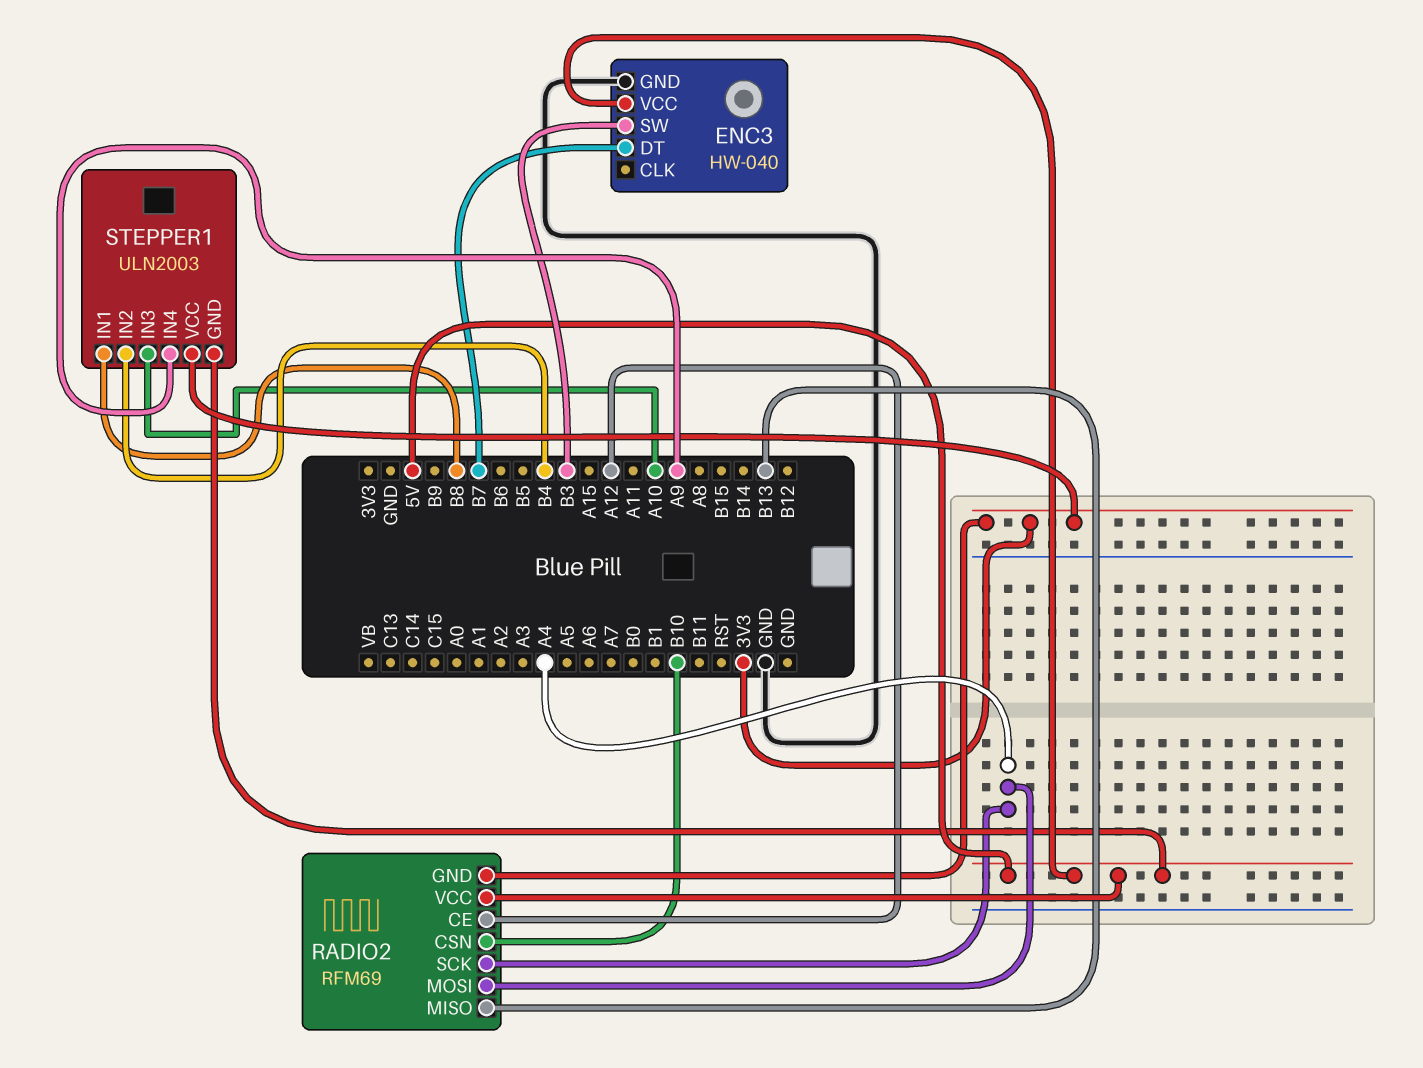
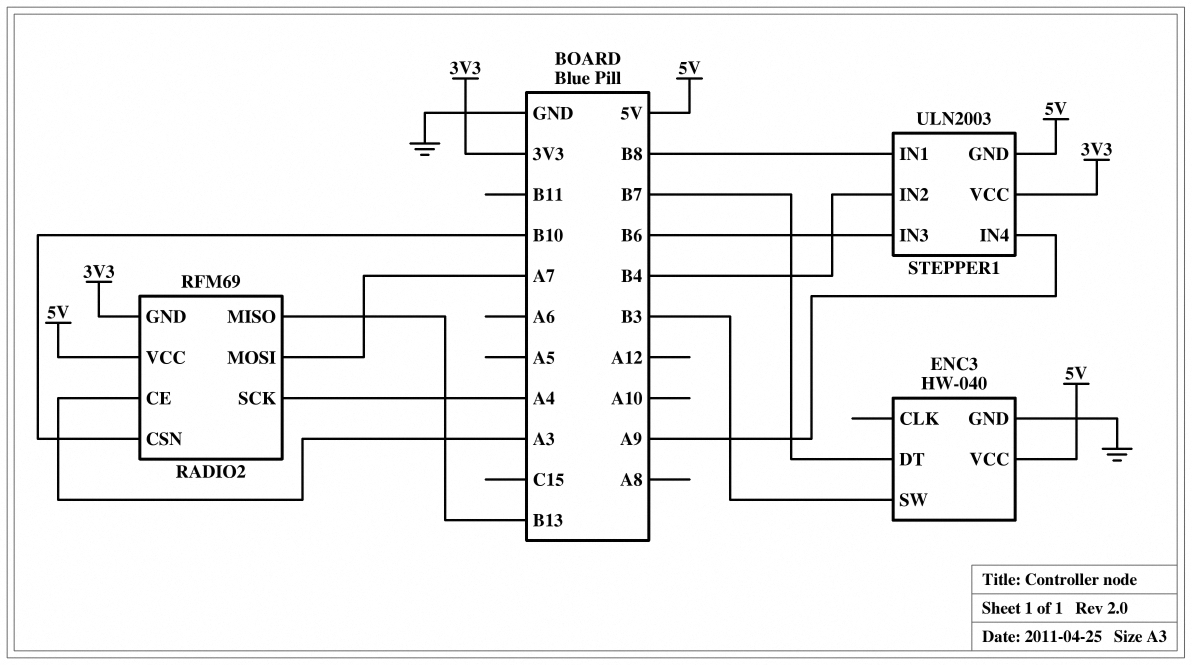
RADIO2 pin CE: A12 -> A3
RADIO2 pin MOSI: A4 -> A7
STEPPER1 pin IN3: A10 -> B6

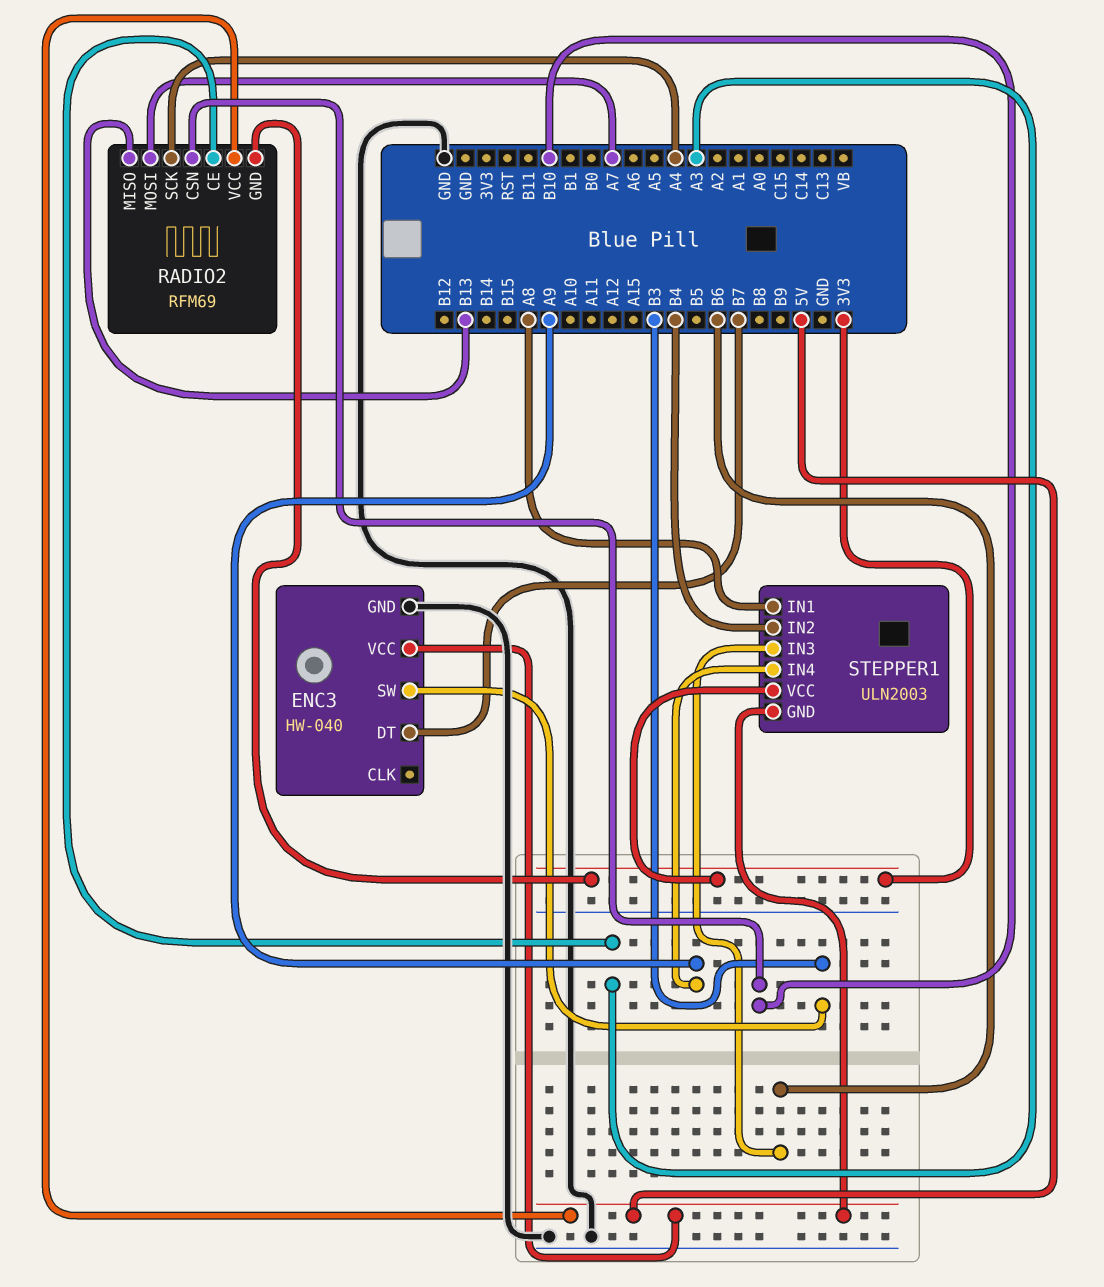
STEPPER1 pin IN1: B8 -> A8

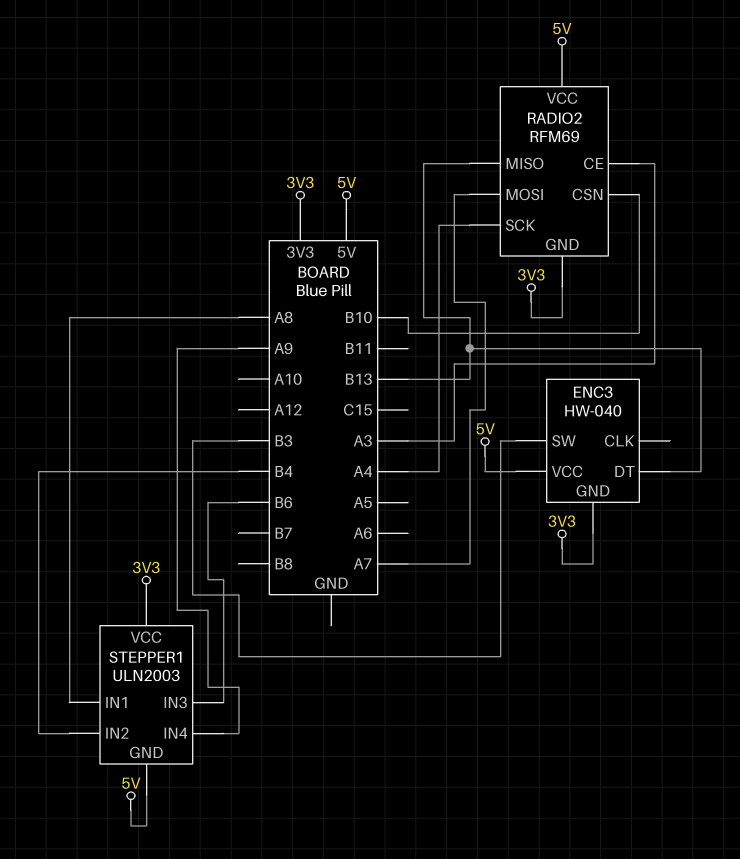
ENC3 pin DT: B7 -> B13
ENC3 pin GND: GND -> 3V3

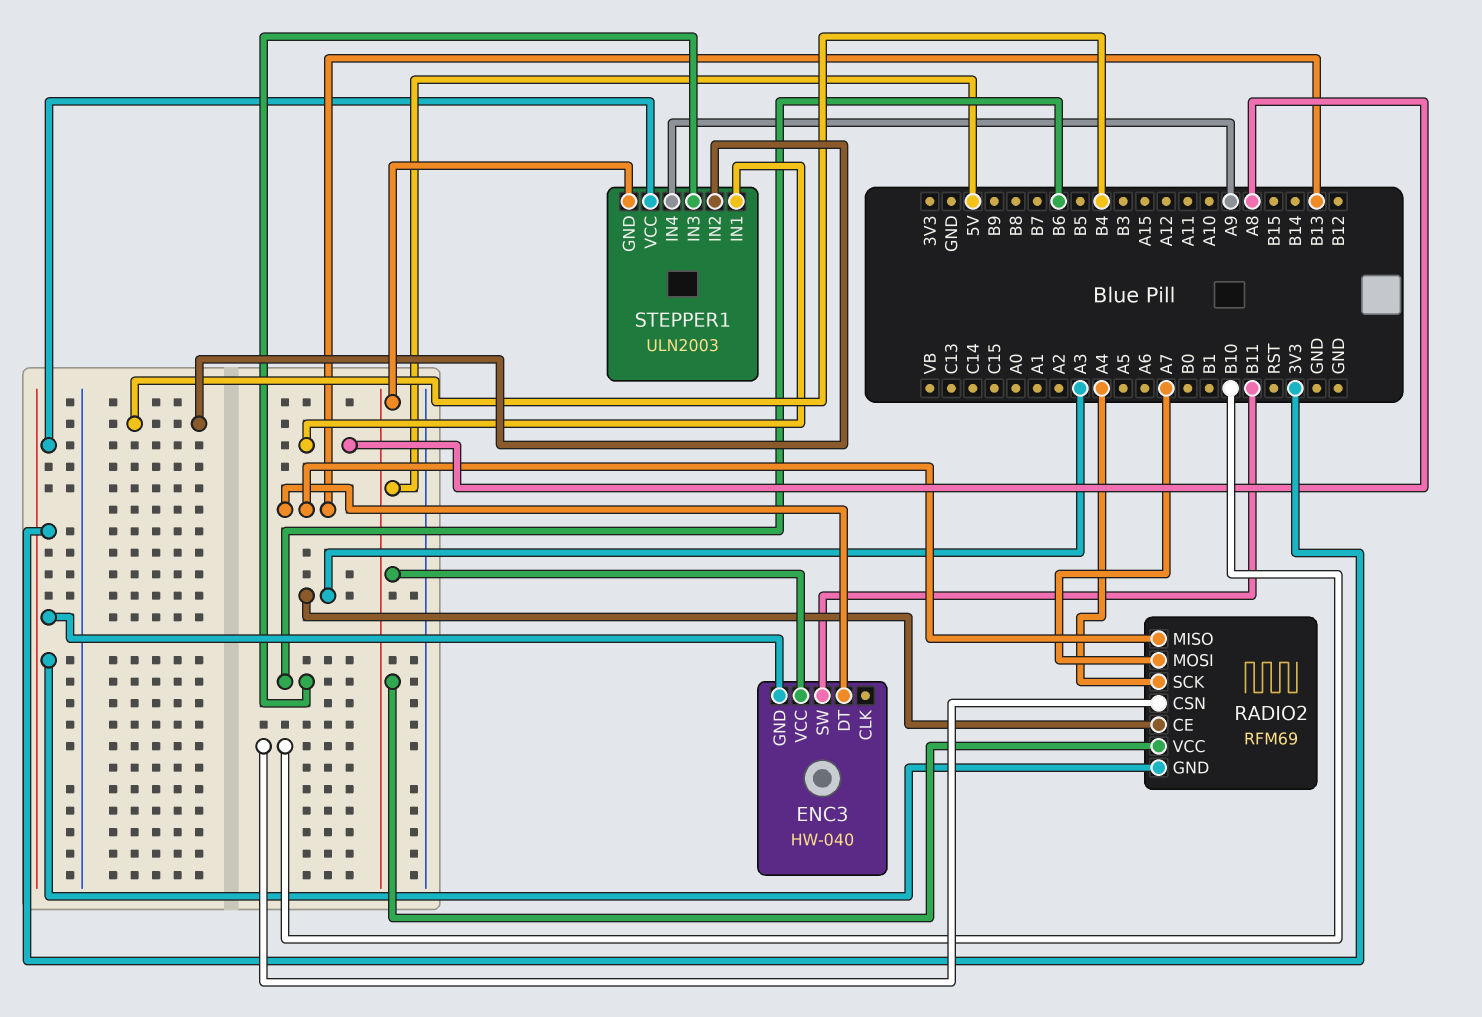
ENC3 pin SW: B3 -> B11

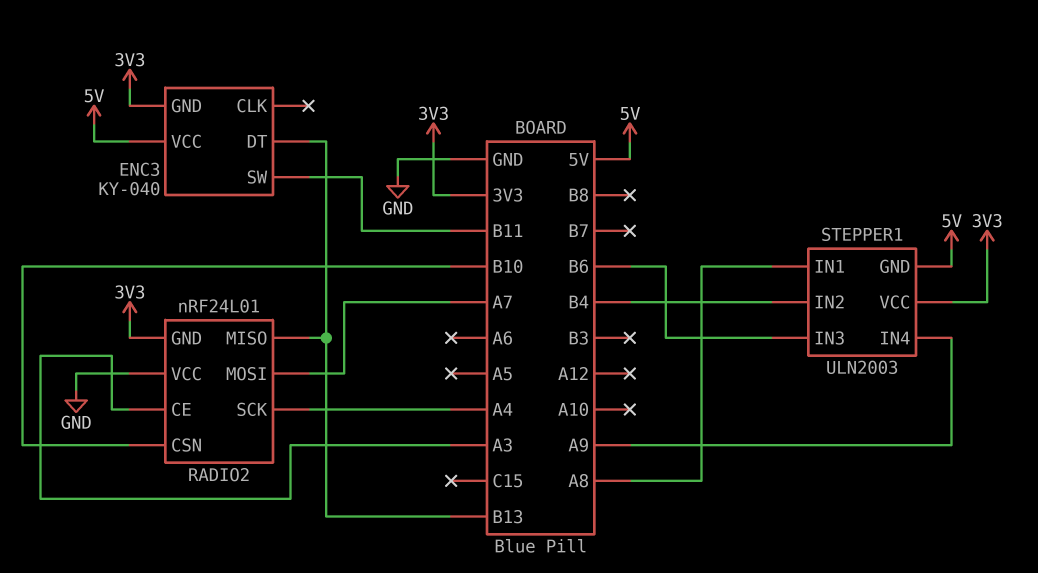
ENC3: HW-040 -> KY-040
RADIO2: RFM69 -> nRF24L01
RADIO2 pin VCC: 5V -> GND

